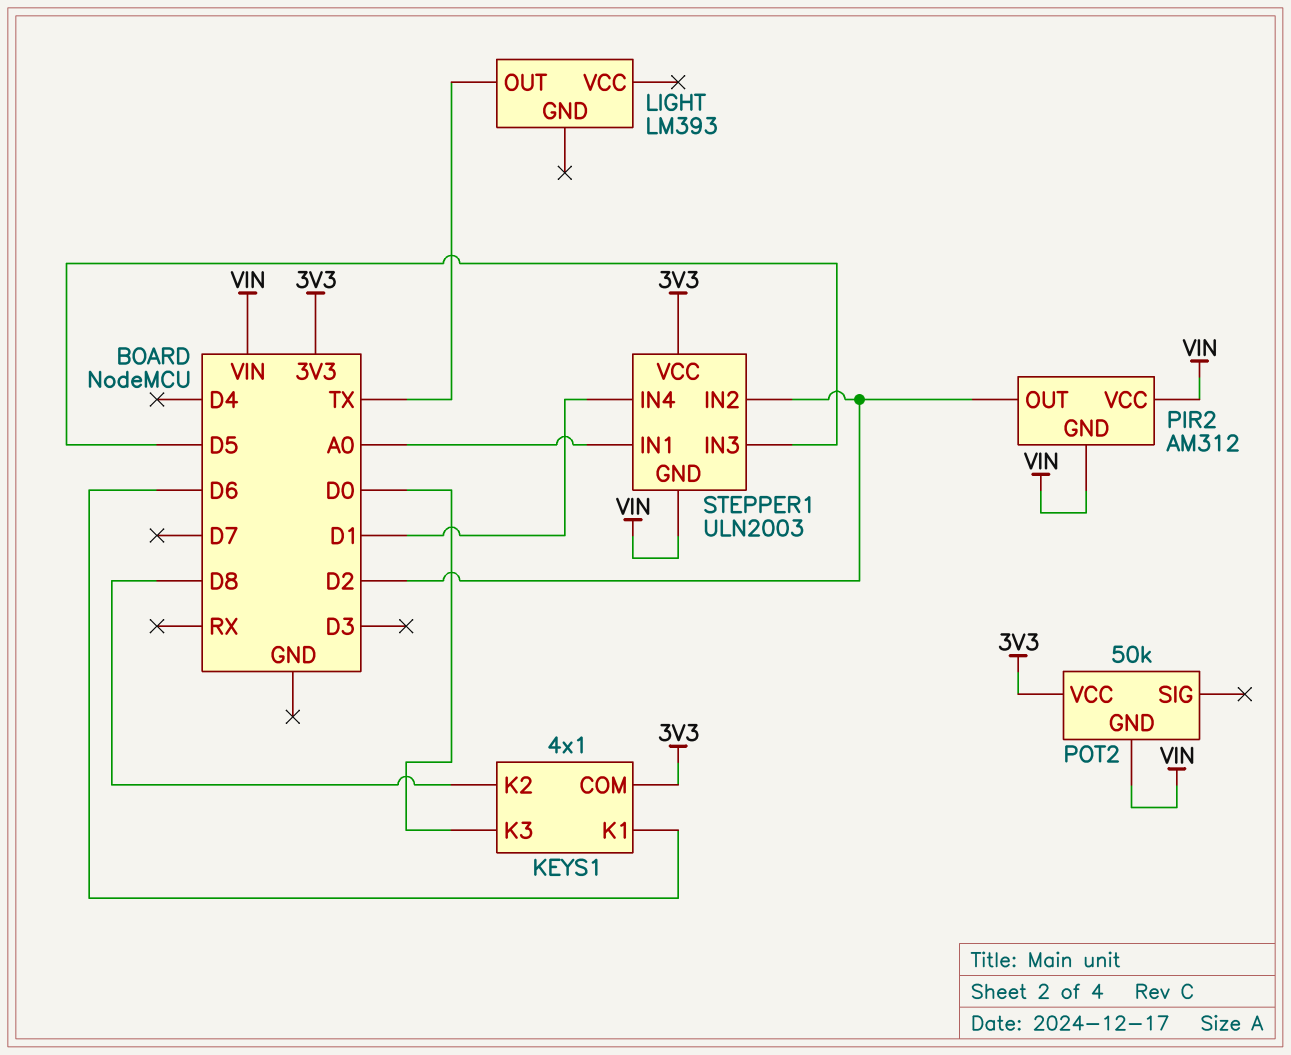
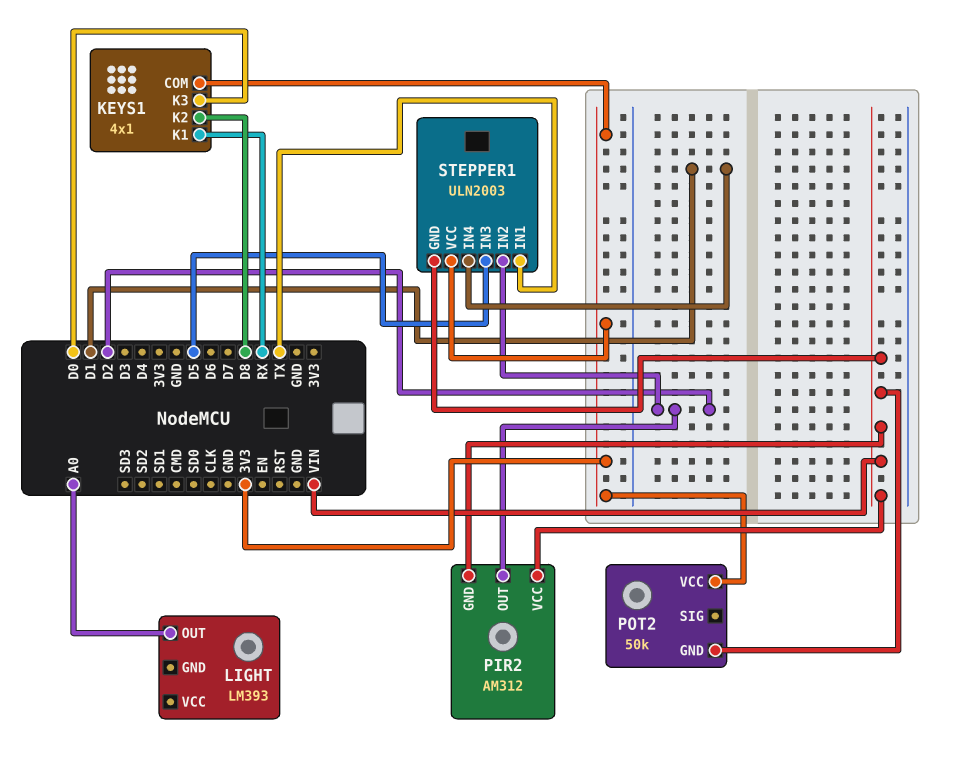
KEYS1 pin K1: D6 -> RX
LIGHT pin OUT: TX -> A0
STEPPER1 pin IN1: A0 -> TX

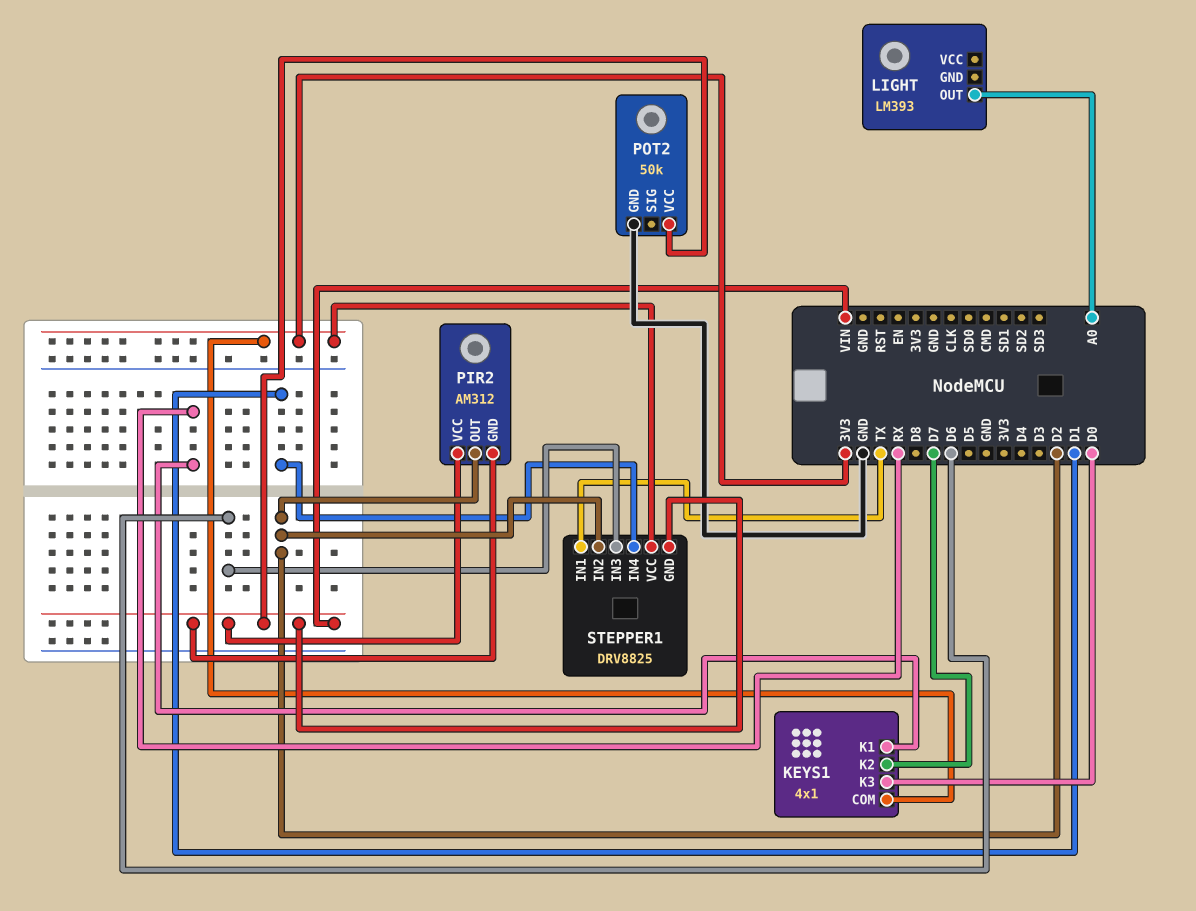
KEYS1 pin K2: D8 -> D7
POT2 pin GND: VIN -> GND
POT2 pin VCC: 3V3 -> VIN
STEPPER1: ULN2003 -> DRV8825
STEPPER1 pin IN3: D5 -> D6

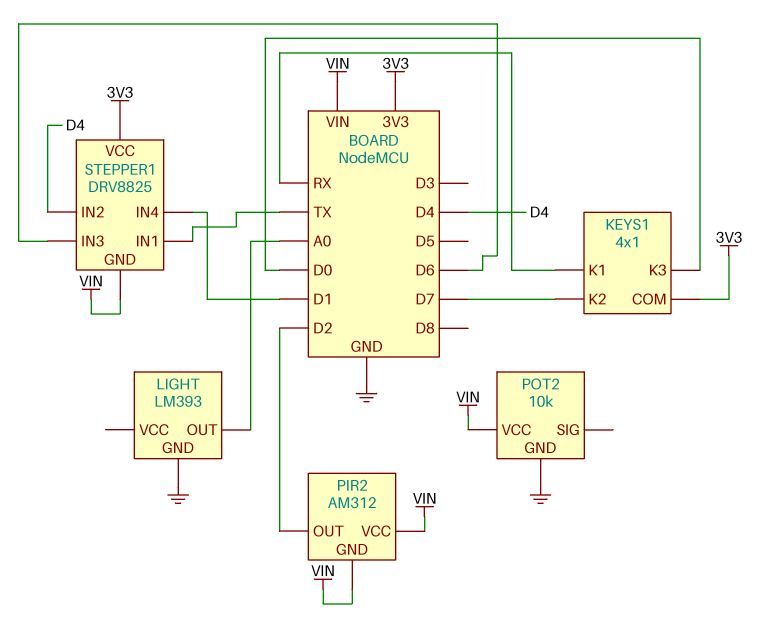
LIGHT pin GND: none -> GND
POT2: 50k -> 10k
STEPPER1 pin IN2: D2 -> D4

